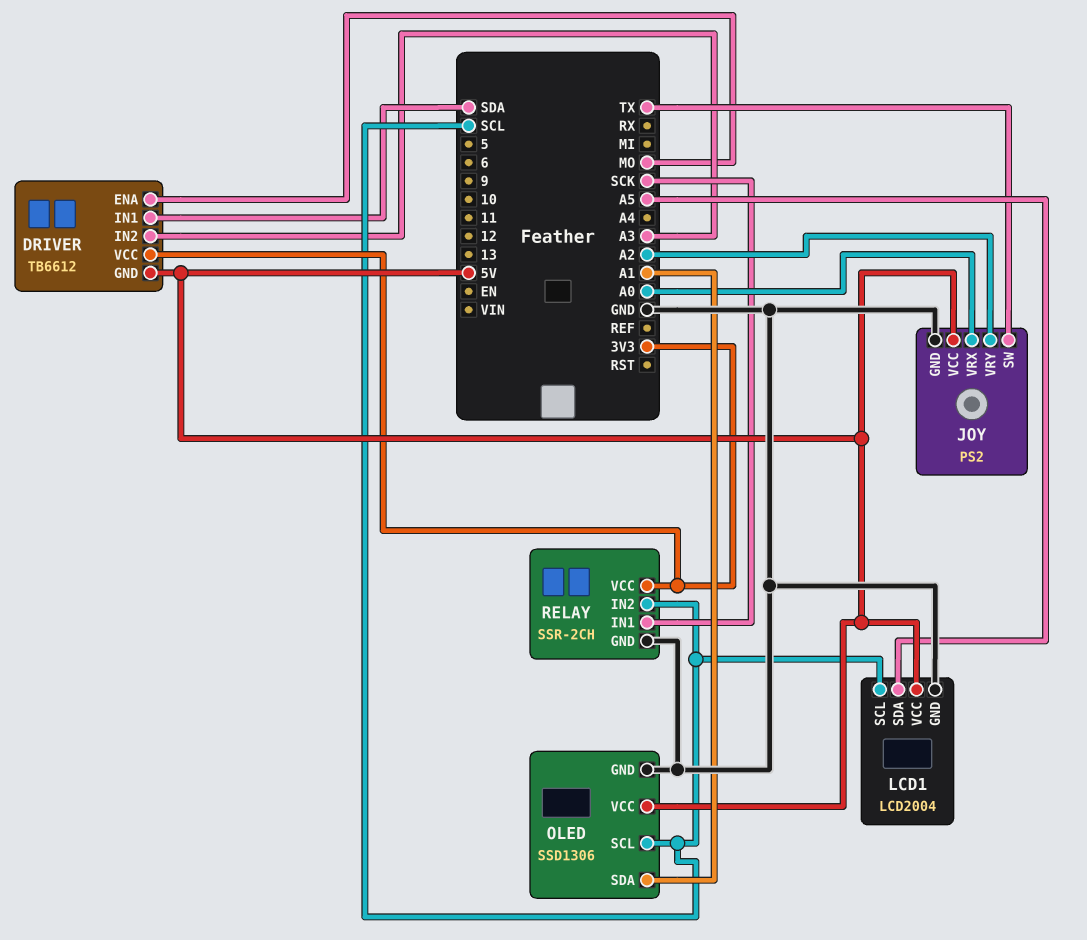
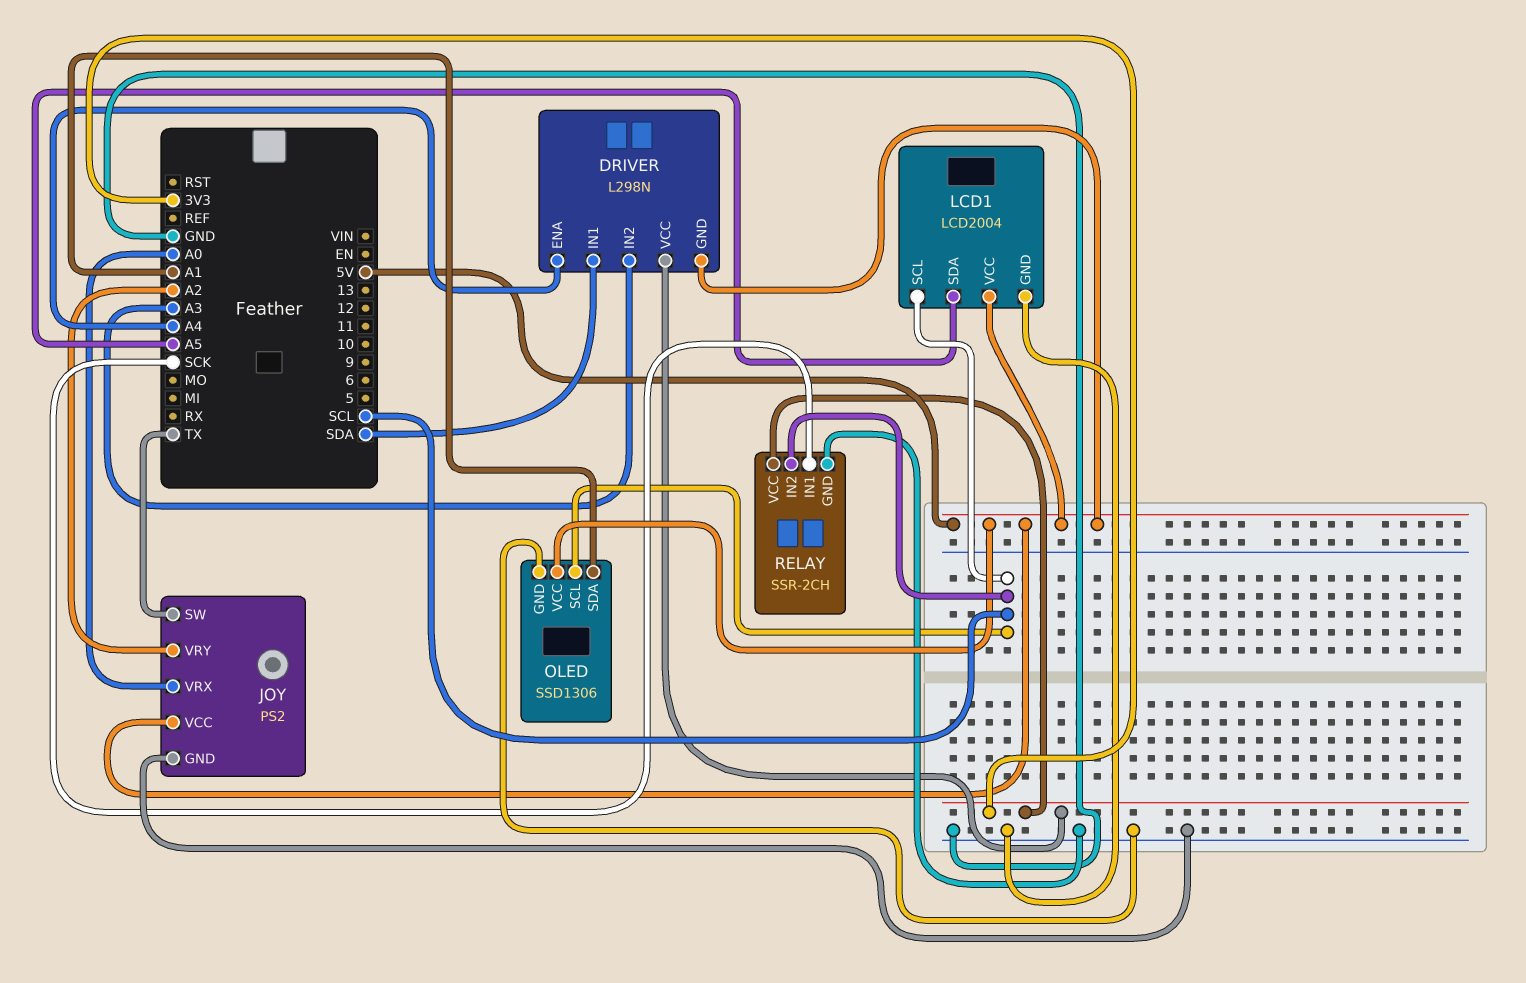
DRIVER: TB6612 -> L298N
DRIVER pin ENA: MO -> A4

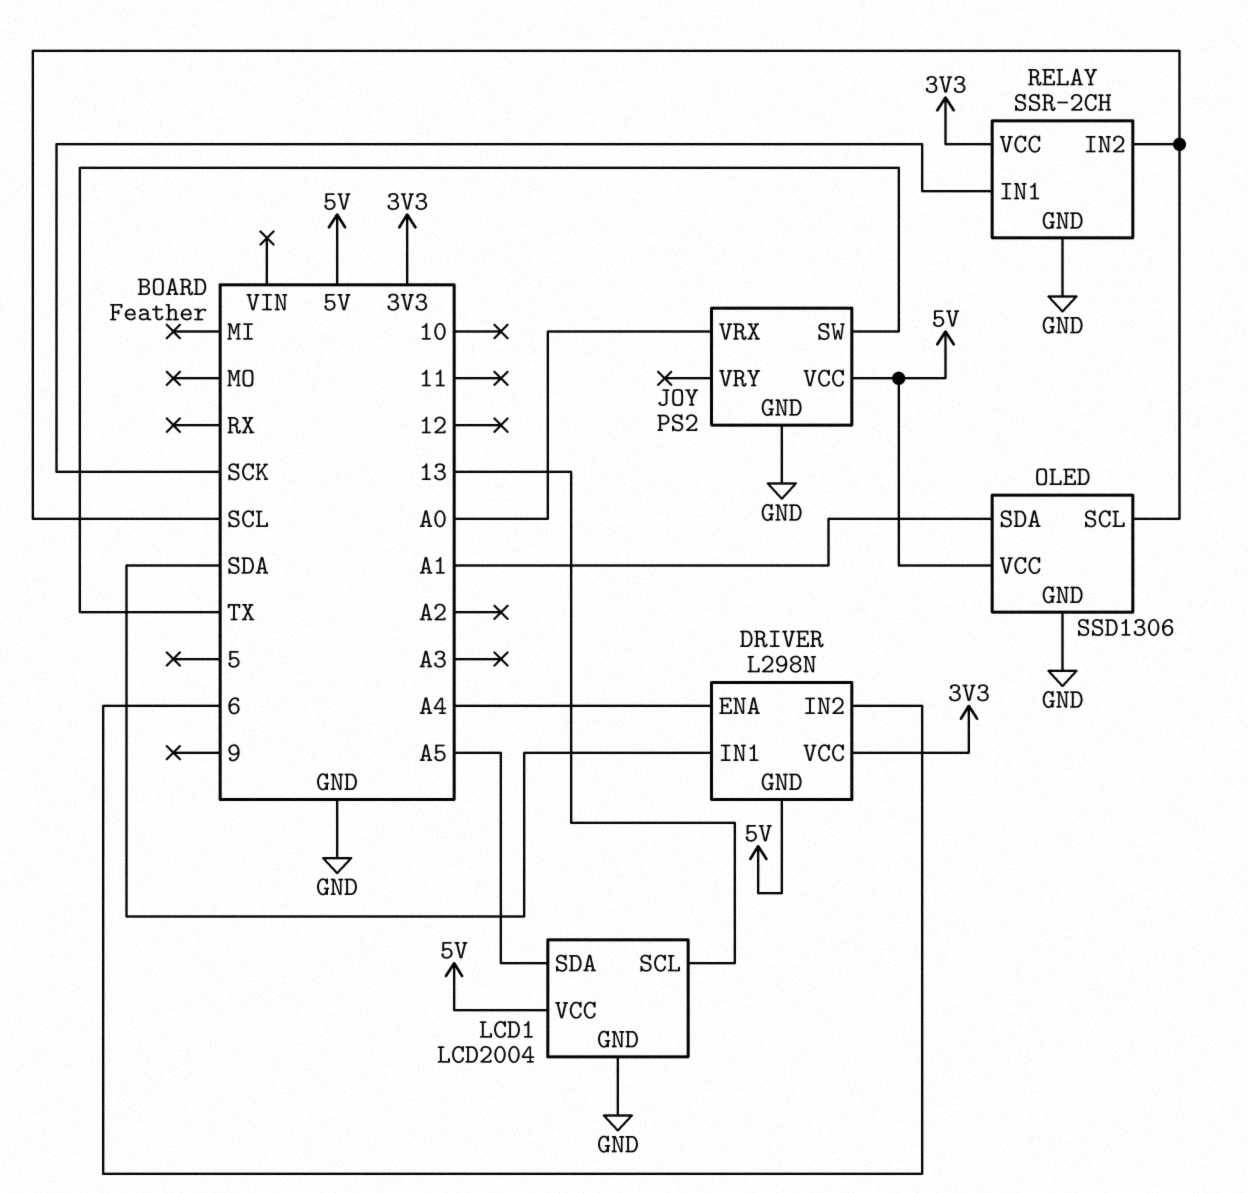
DRIVER pin IN2: A3 -> 6
JOY pin VRY: A2 -> none
LCD1 pin SCL: SCL -> 13

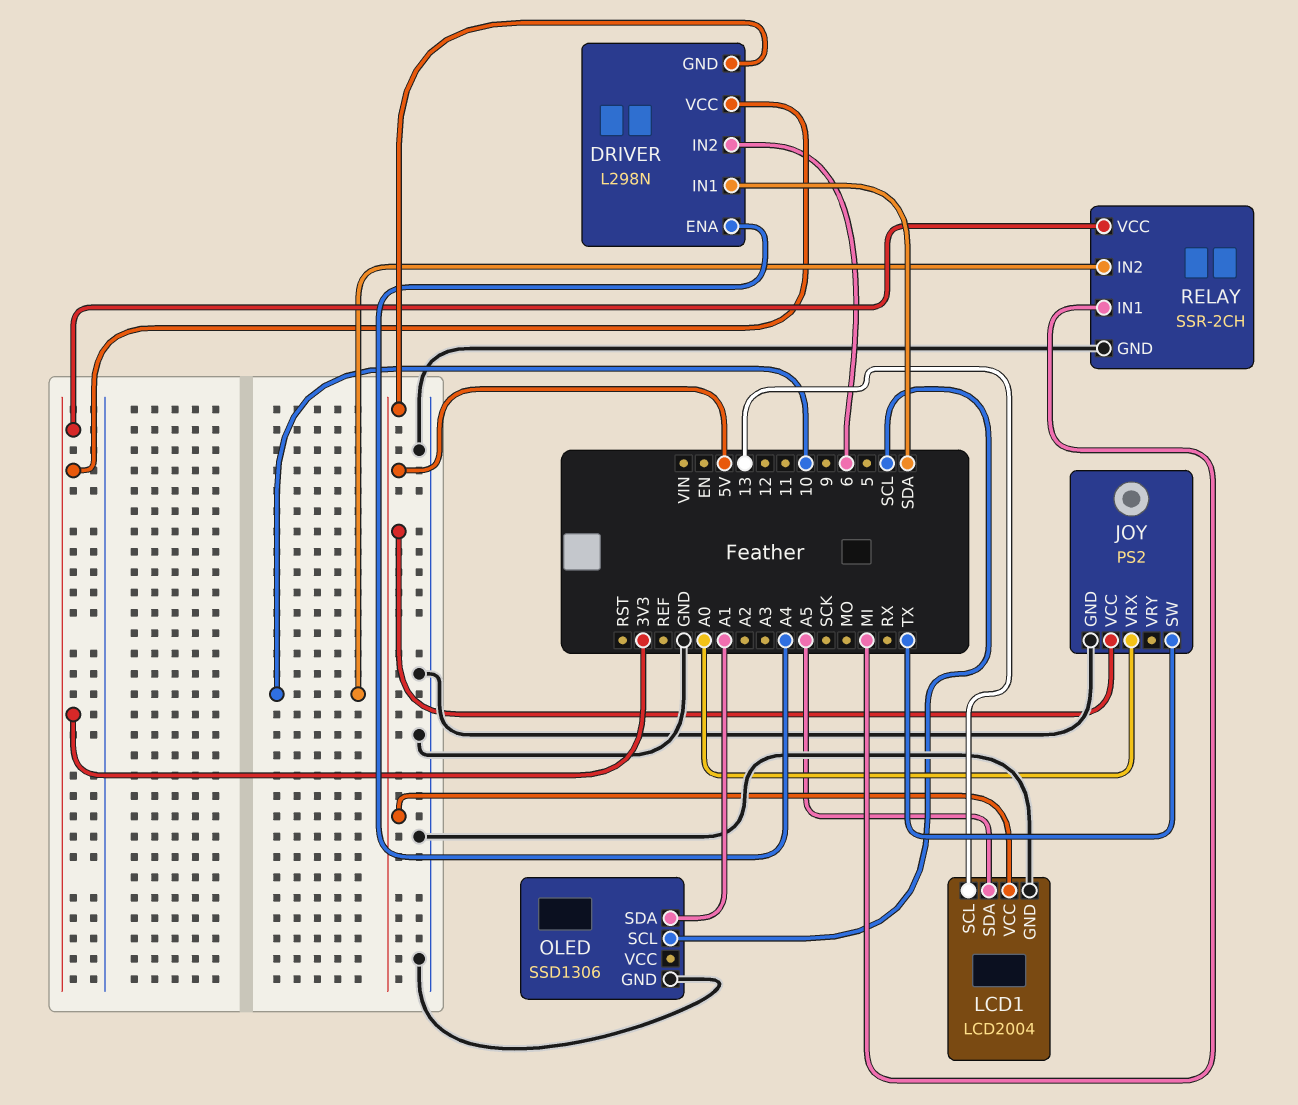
OLED pin VCC: 5V -> none
RELAY pin IN1: SCK -> MI
RELAY pin IN2: SCL -> 10

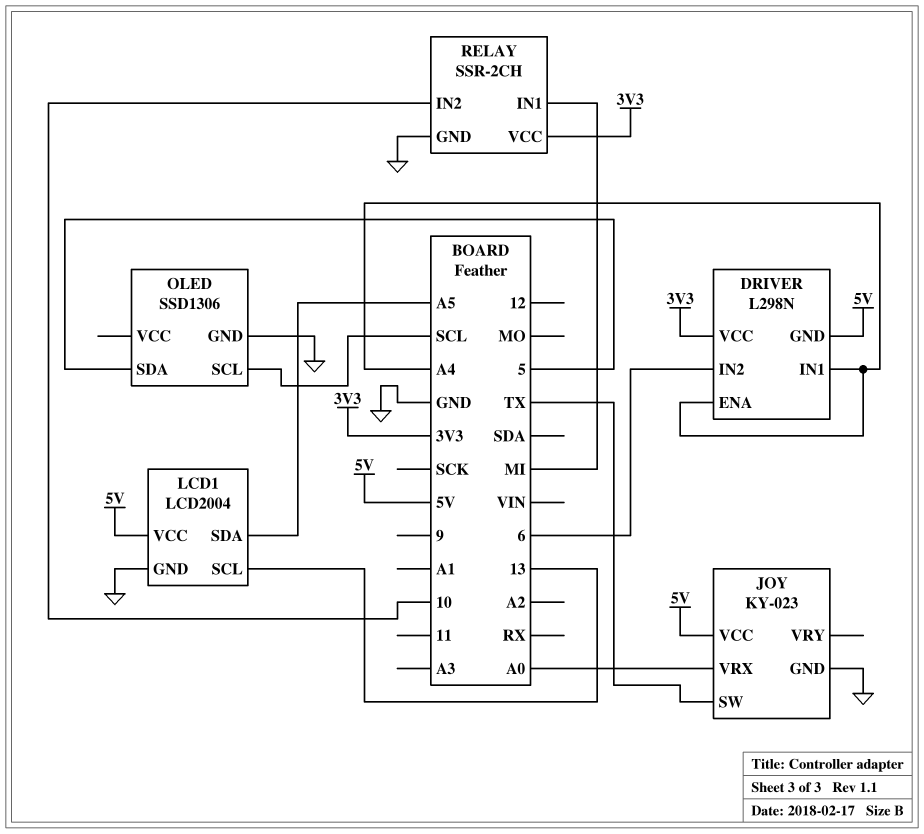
DRIVER pin IN1: SDA -> A4
JOY: PS2 -> KY-023
OLED pin SDA: A1 -> 5

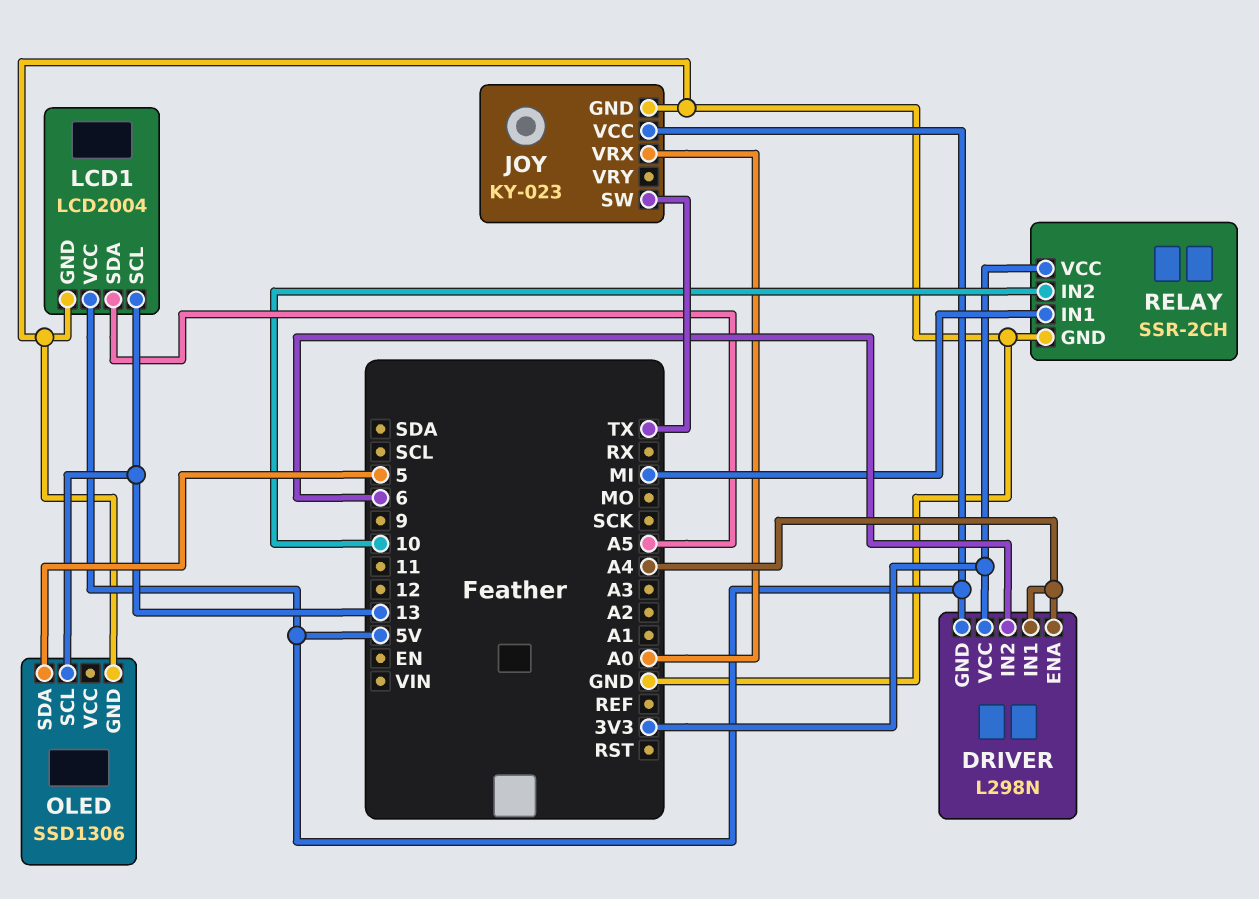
OLED pin SCL: SCL -> 13

